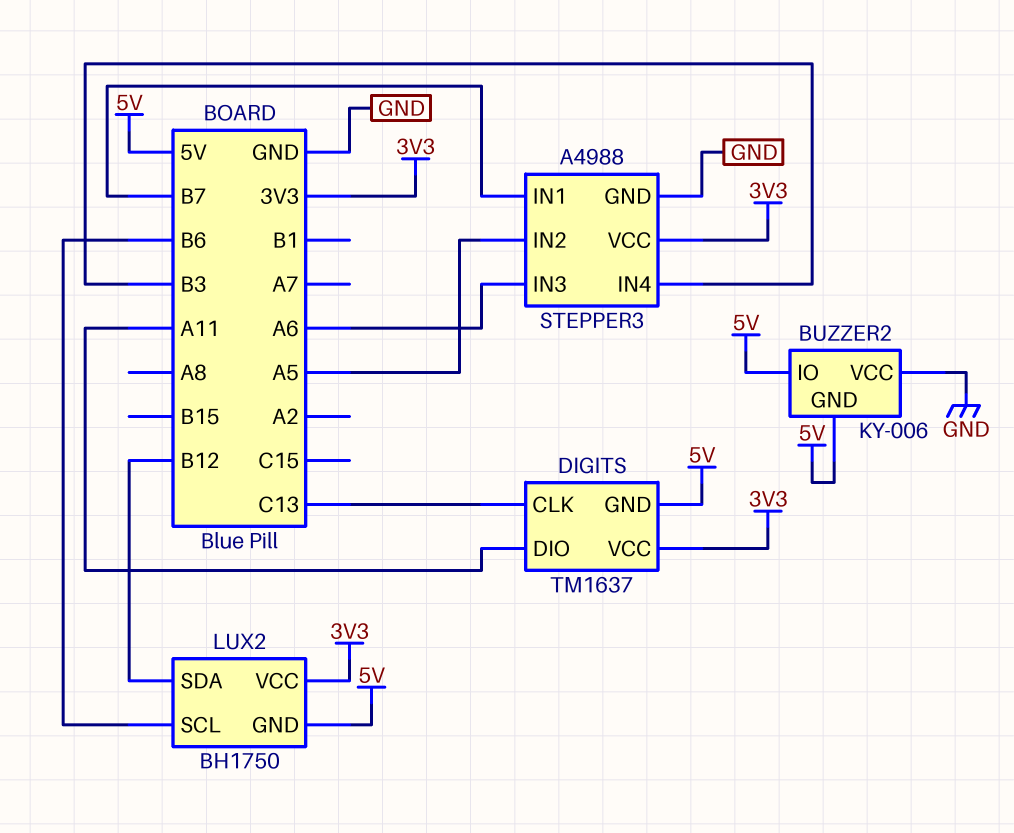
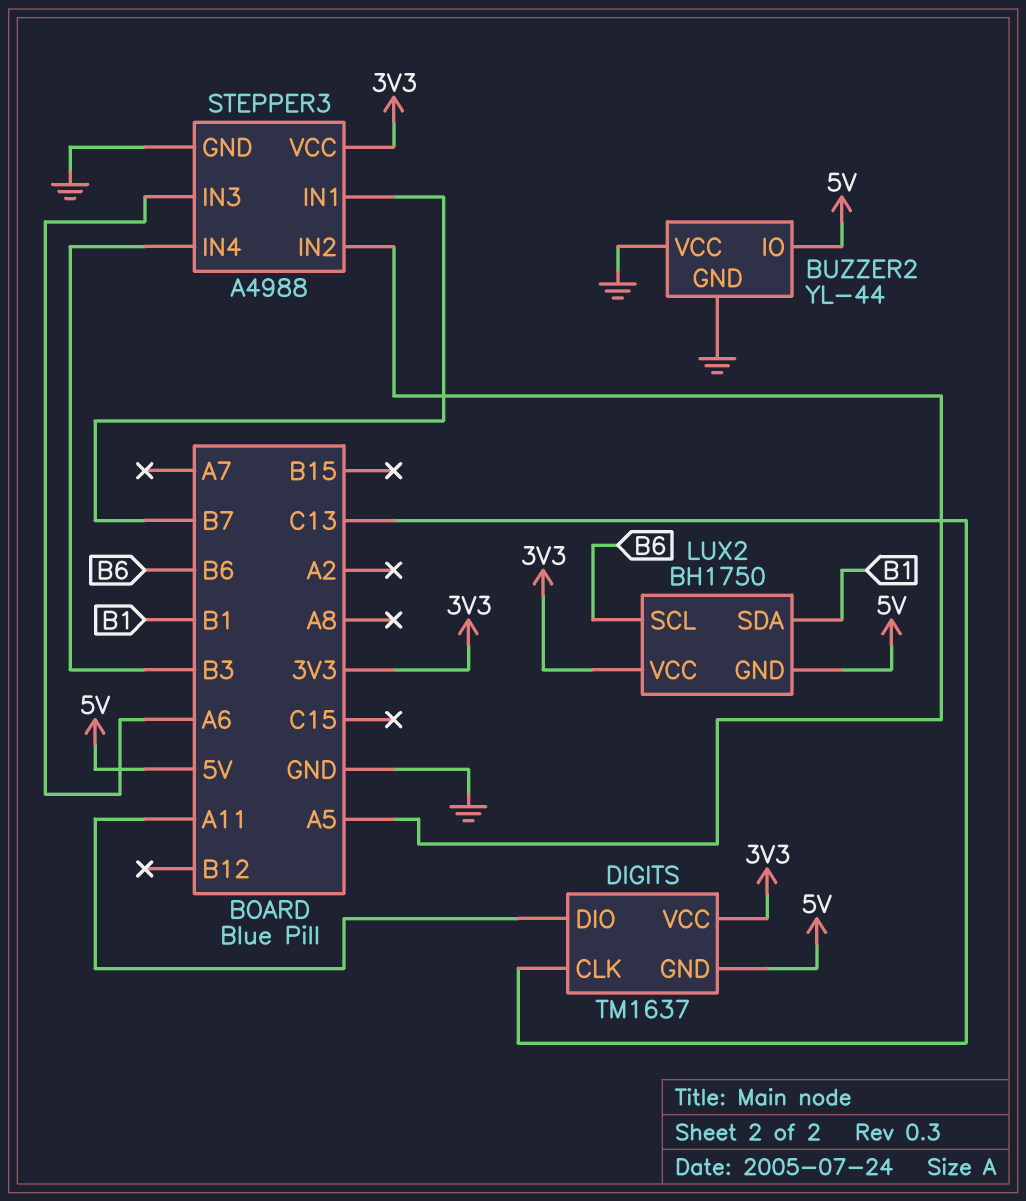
BUZZER2: KY-006 -> YL-44
BUZZER2 pin GND: 5V -> GND
LUX2 pin SDA: B12 -> B1

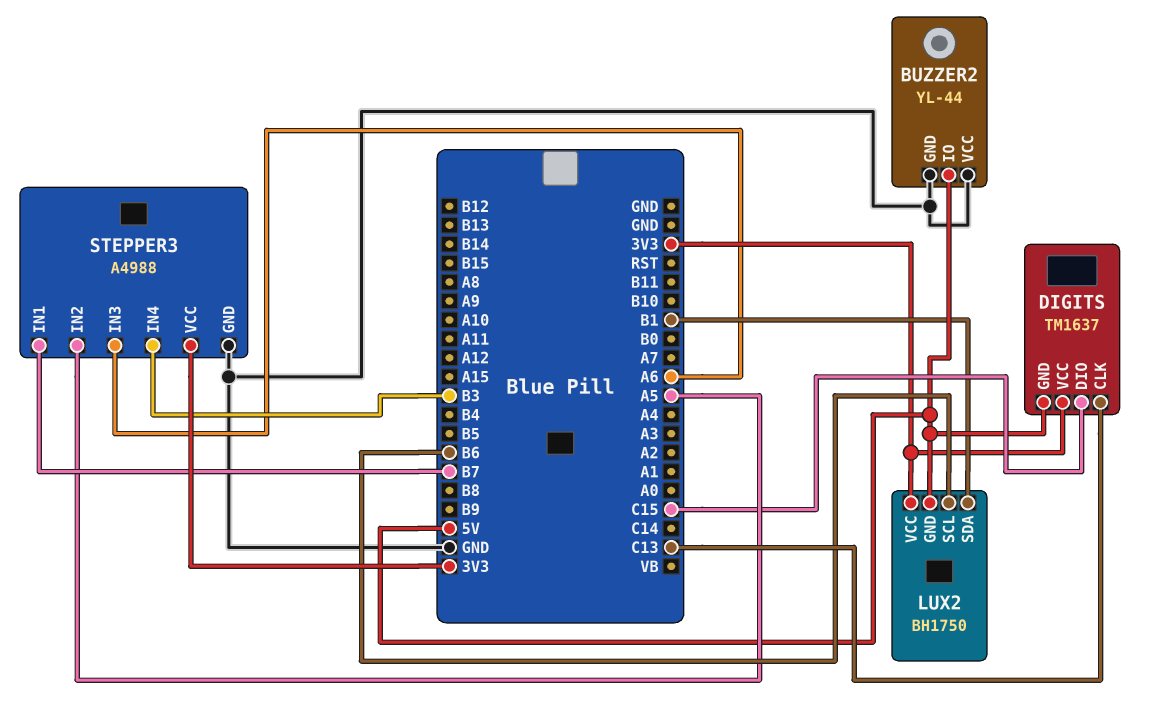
DIGITS pin DIO: A11 -> C15

